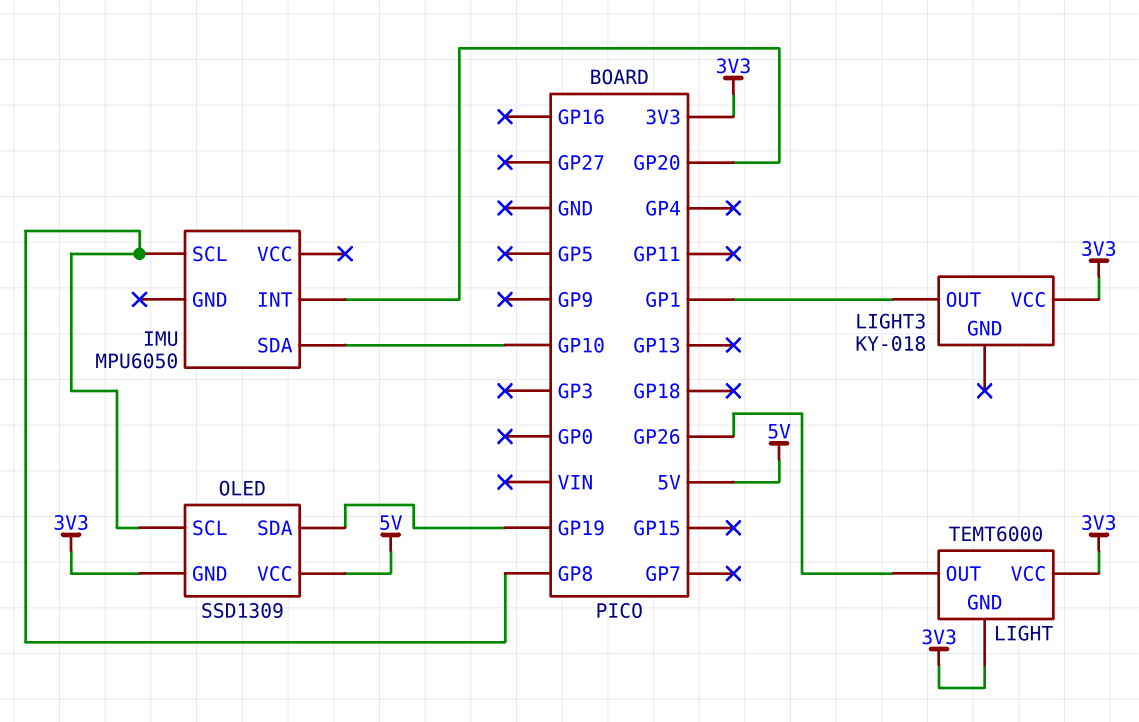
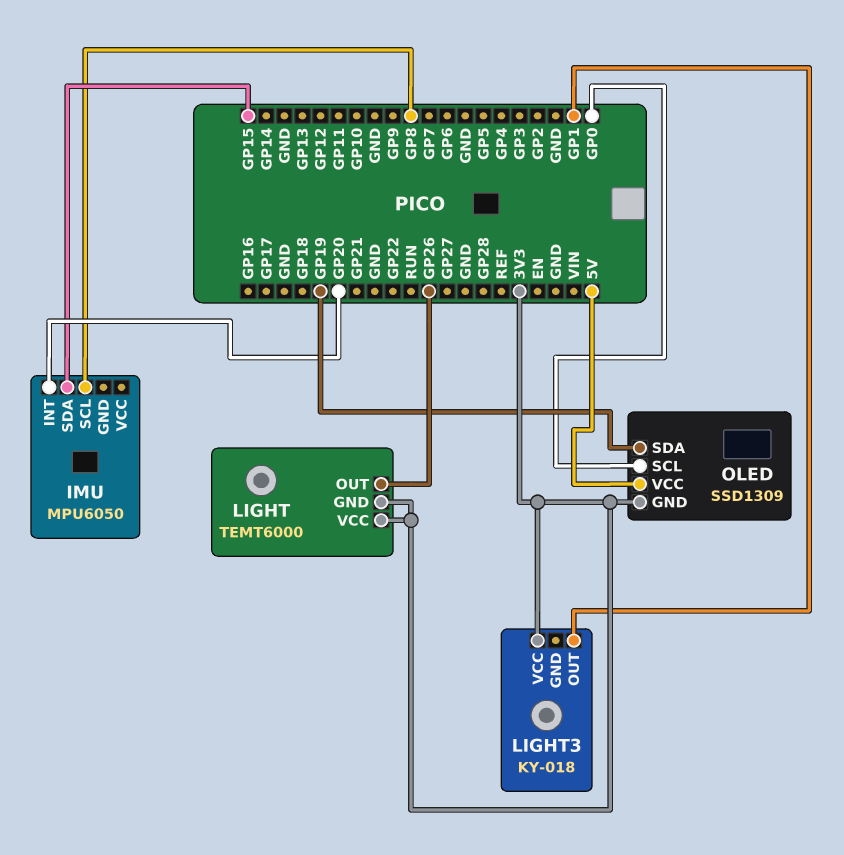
IMU pin SDA: GP10 -> GP15
OLED pin SCL: GP8 -> GP0

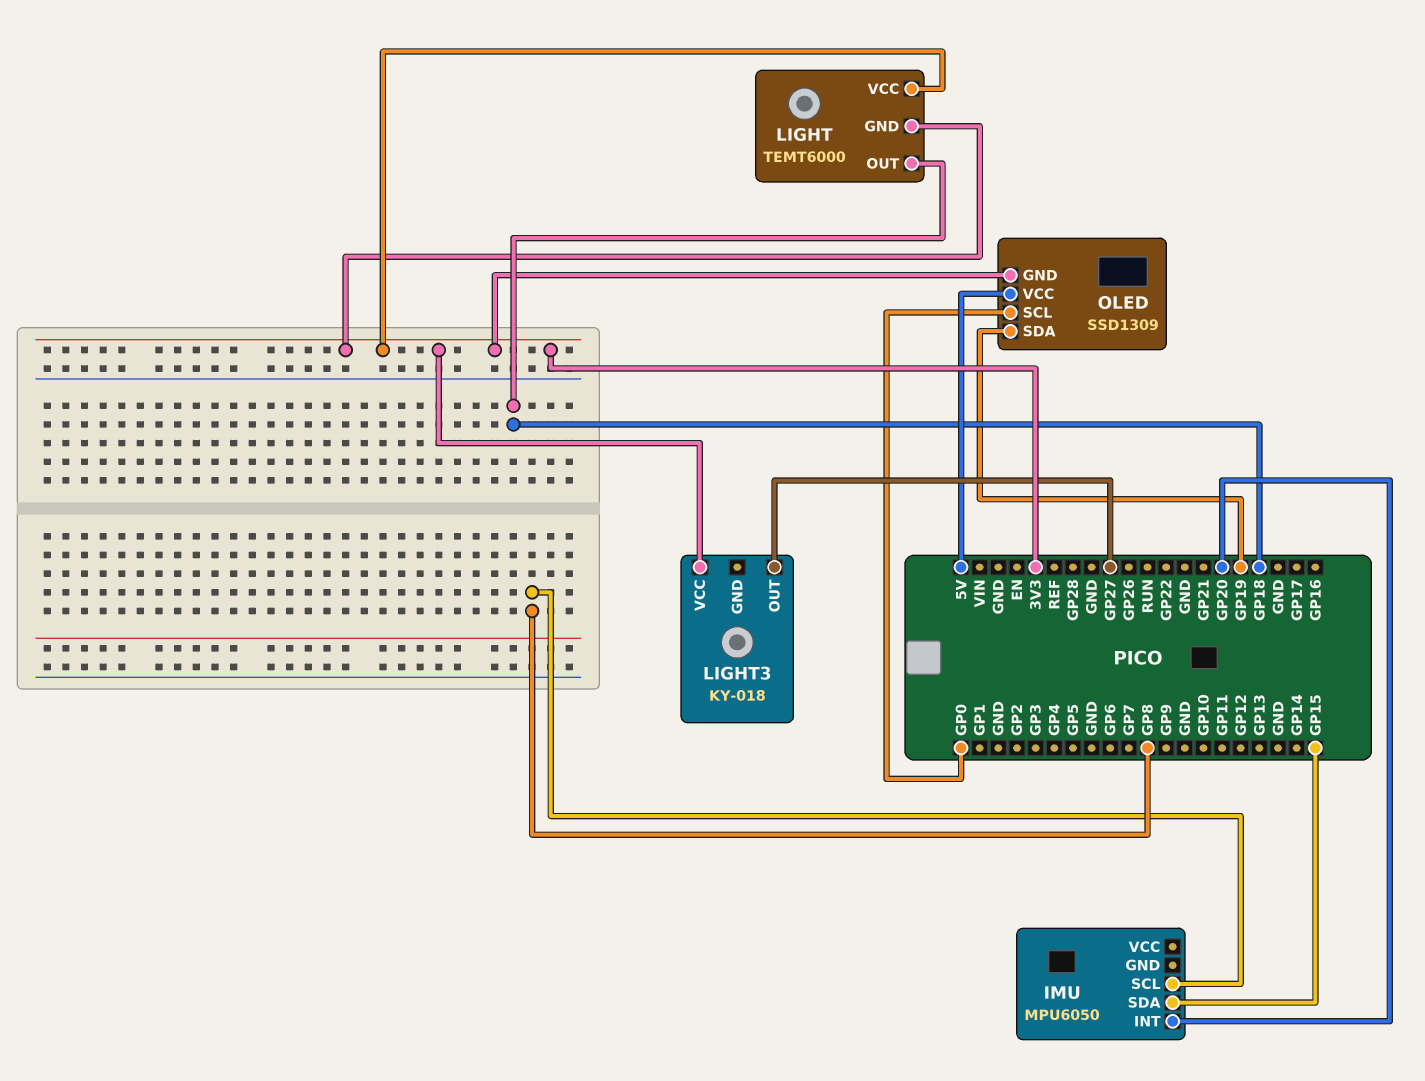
LIGHT pin OUT: GP26 -> GP18
LIGHT3 pin OUT: GP1 -> GP27

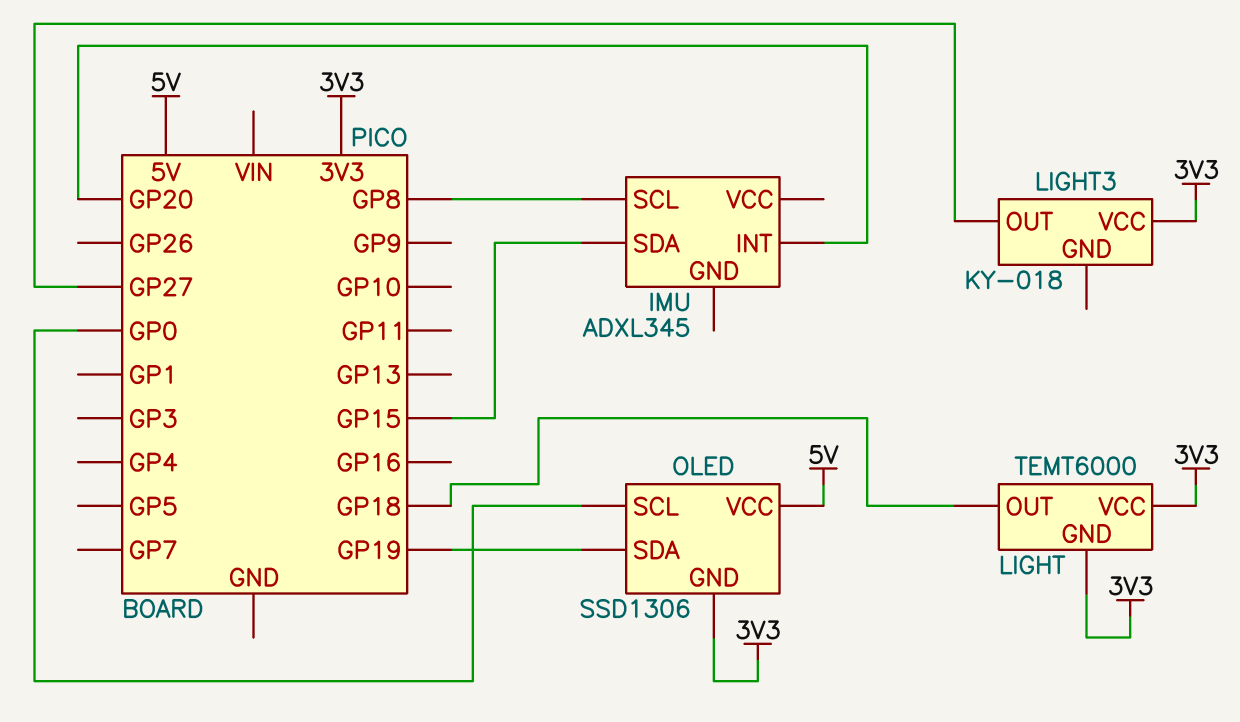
IMU: MPU6050 -> ADXL345
OLED: SSD1309 -> SSD1306

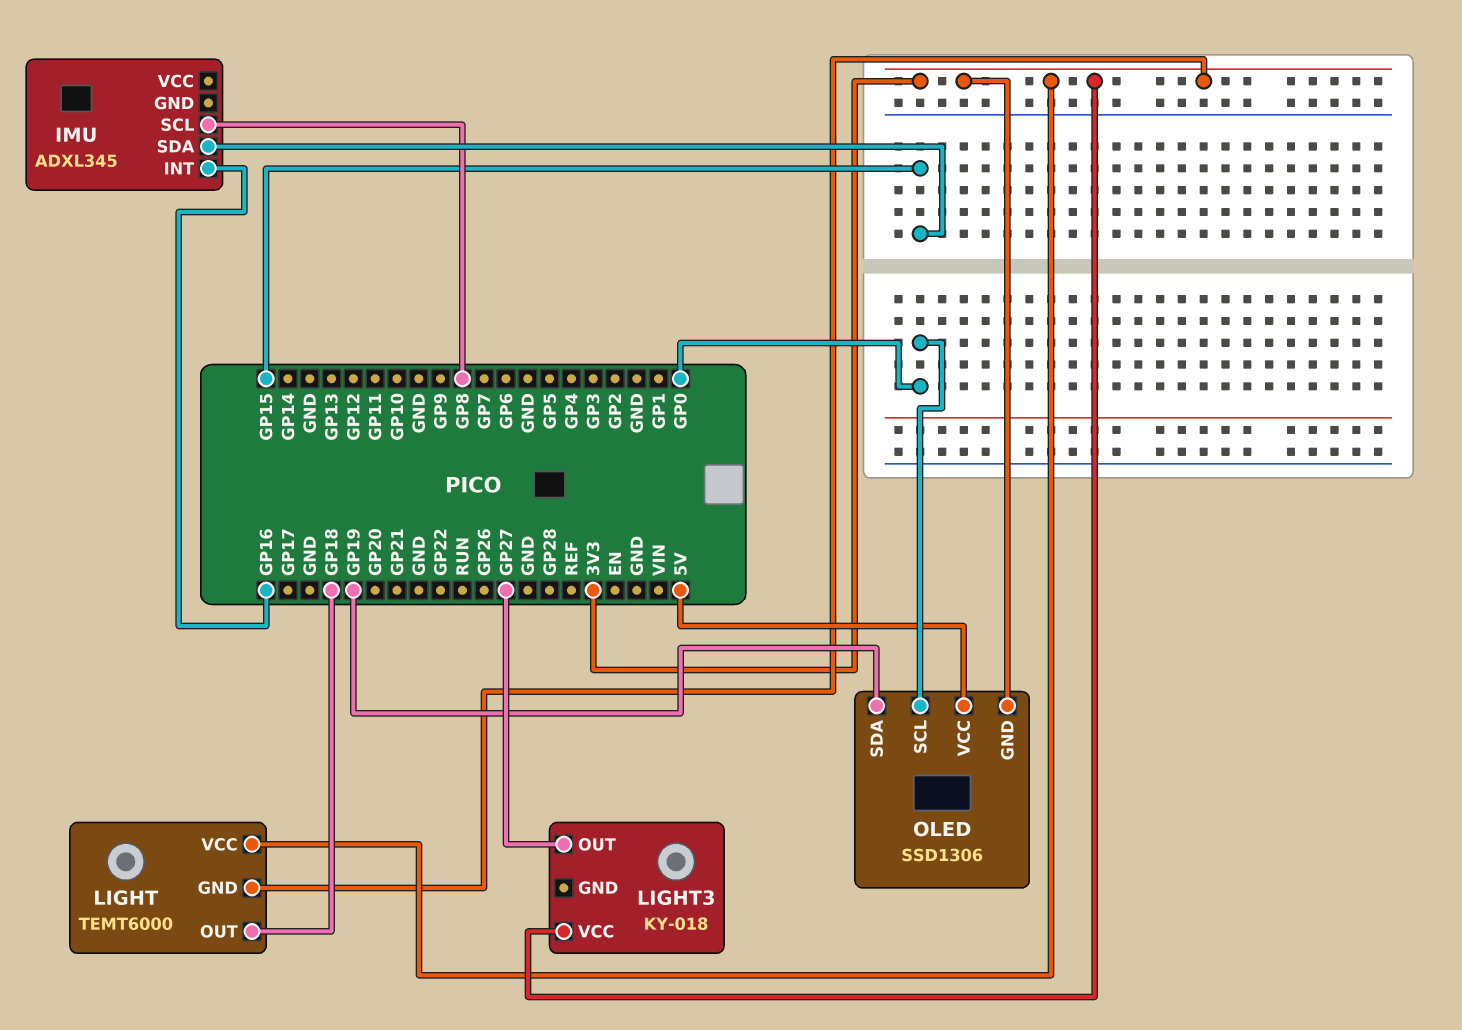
IMU pin INT: GP20 -> GP16

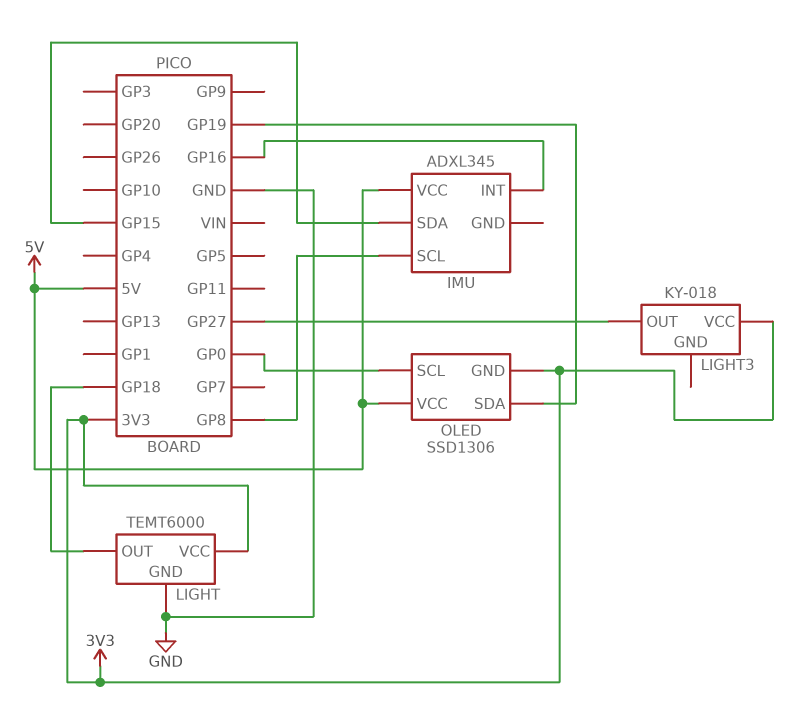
IMU pin VCC: none -> 5V
LIGHT pin GND: 3V3 -> GND

